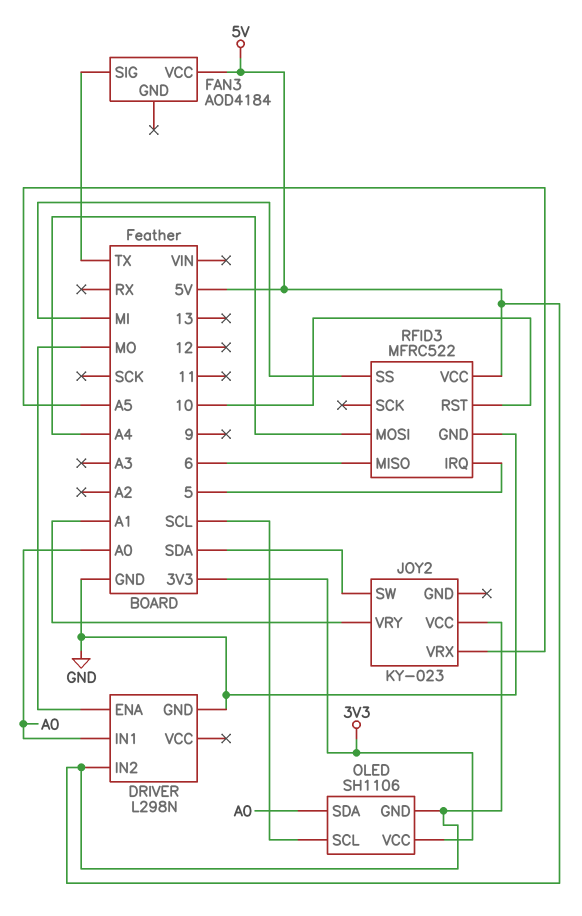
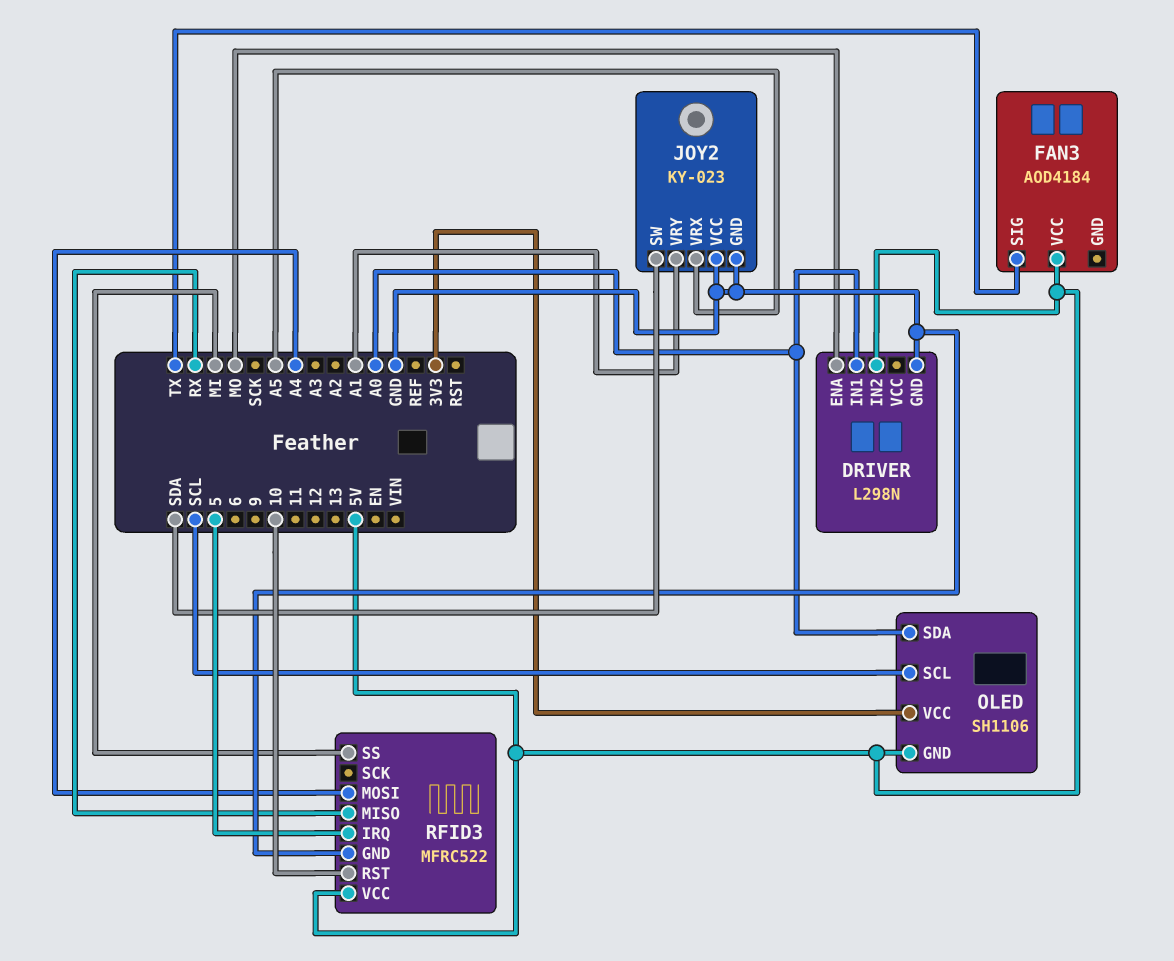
JOY2 pin GND: none -> GND
JOY2 pin VCC: 5V -> GND
RFID3 pin MISO: 6 -> RX

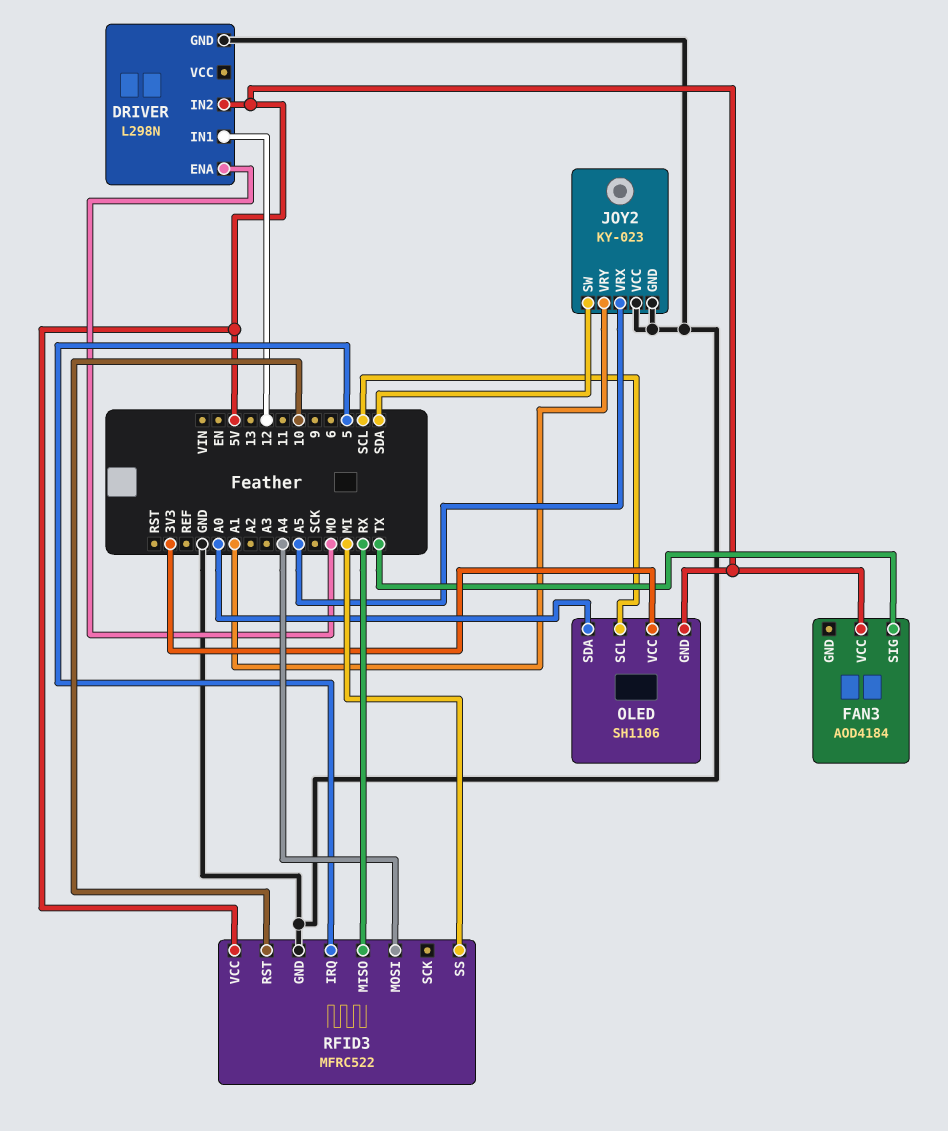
DRIVER pin IN1: A0 -> 12

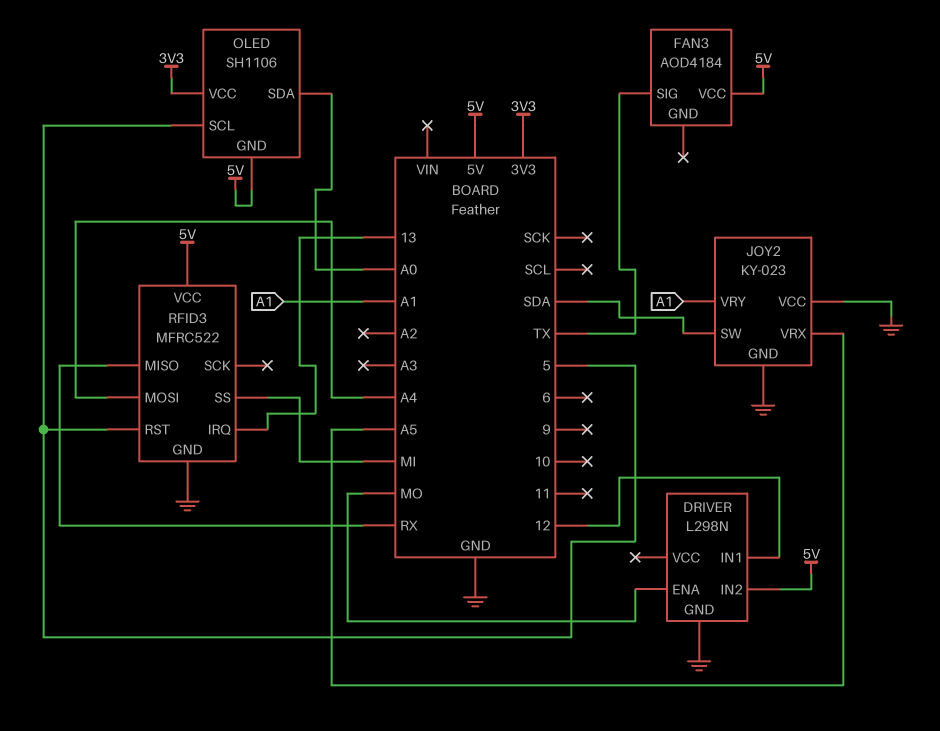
OLED pin SCL: SCL -> 5
RFID3 pin IRQ: 5 -> 13
RFID3 pin RST: 10 -> 5

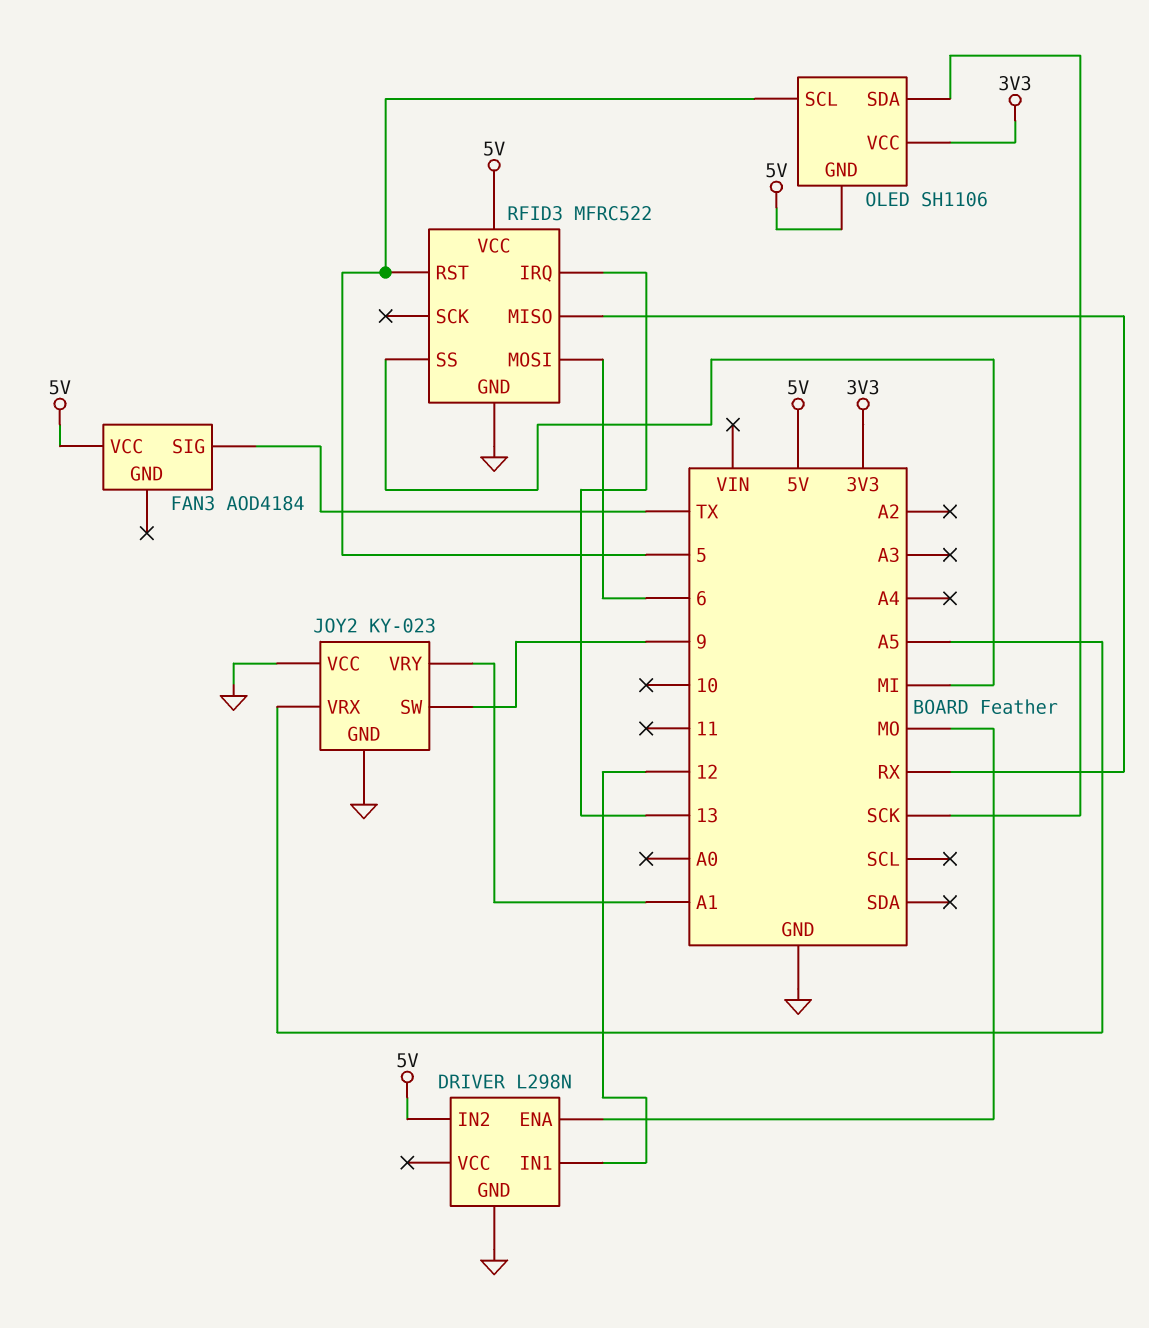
JOY2 pin SW: SDA -> 9
OLED pin SDA: A0 -> SCK
RFID3 pin MOSI: A4 -> 6

